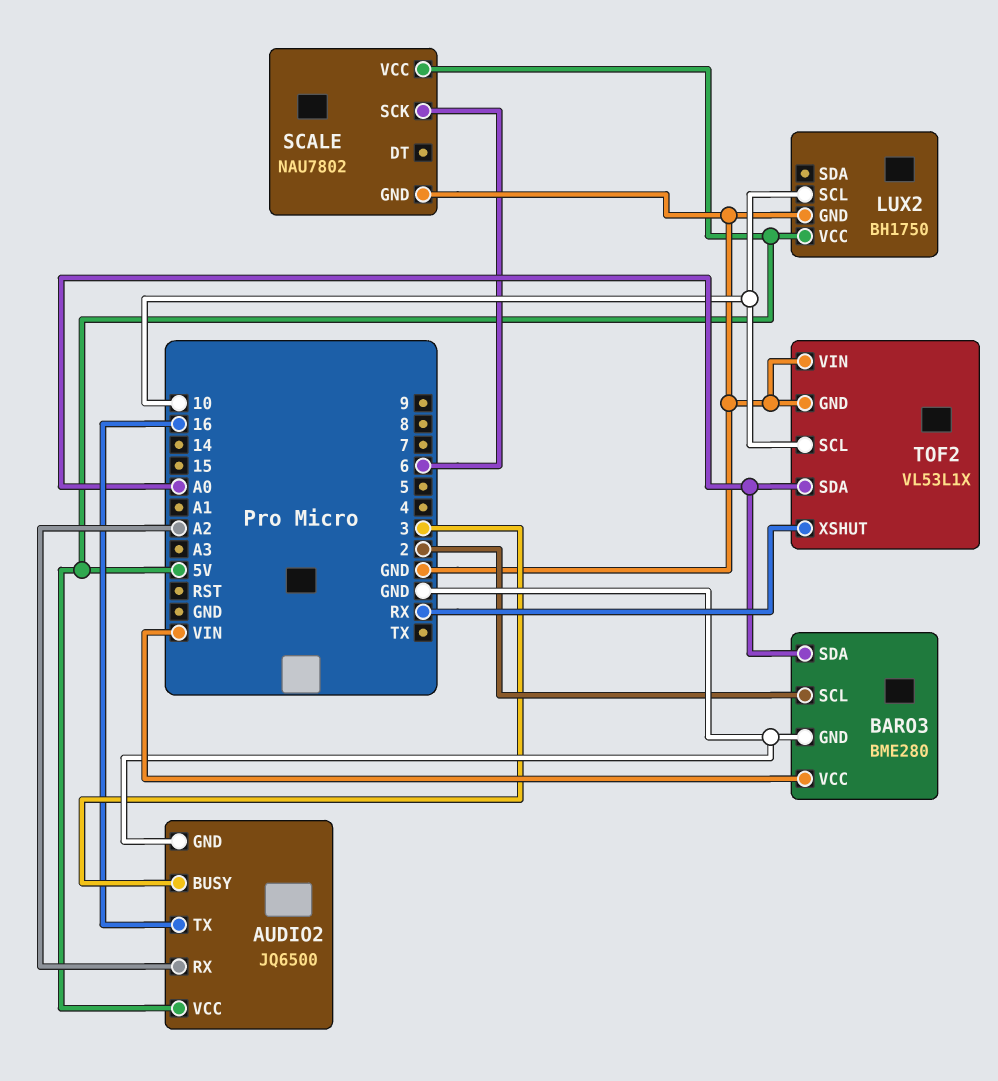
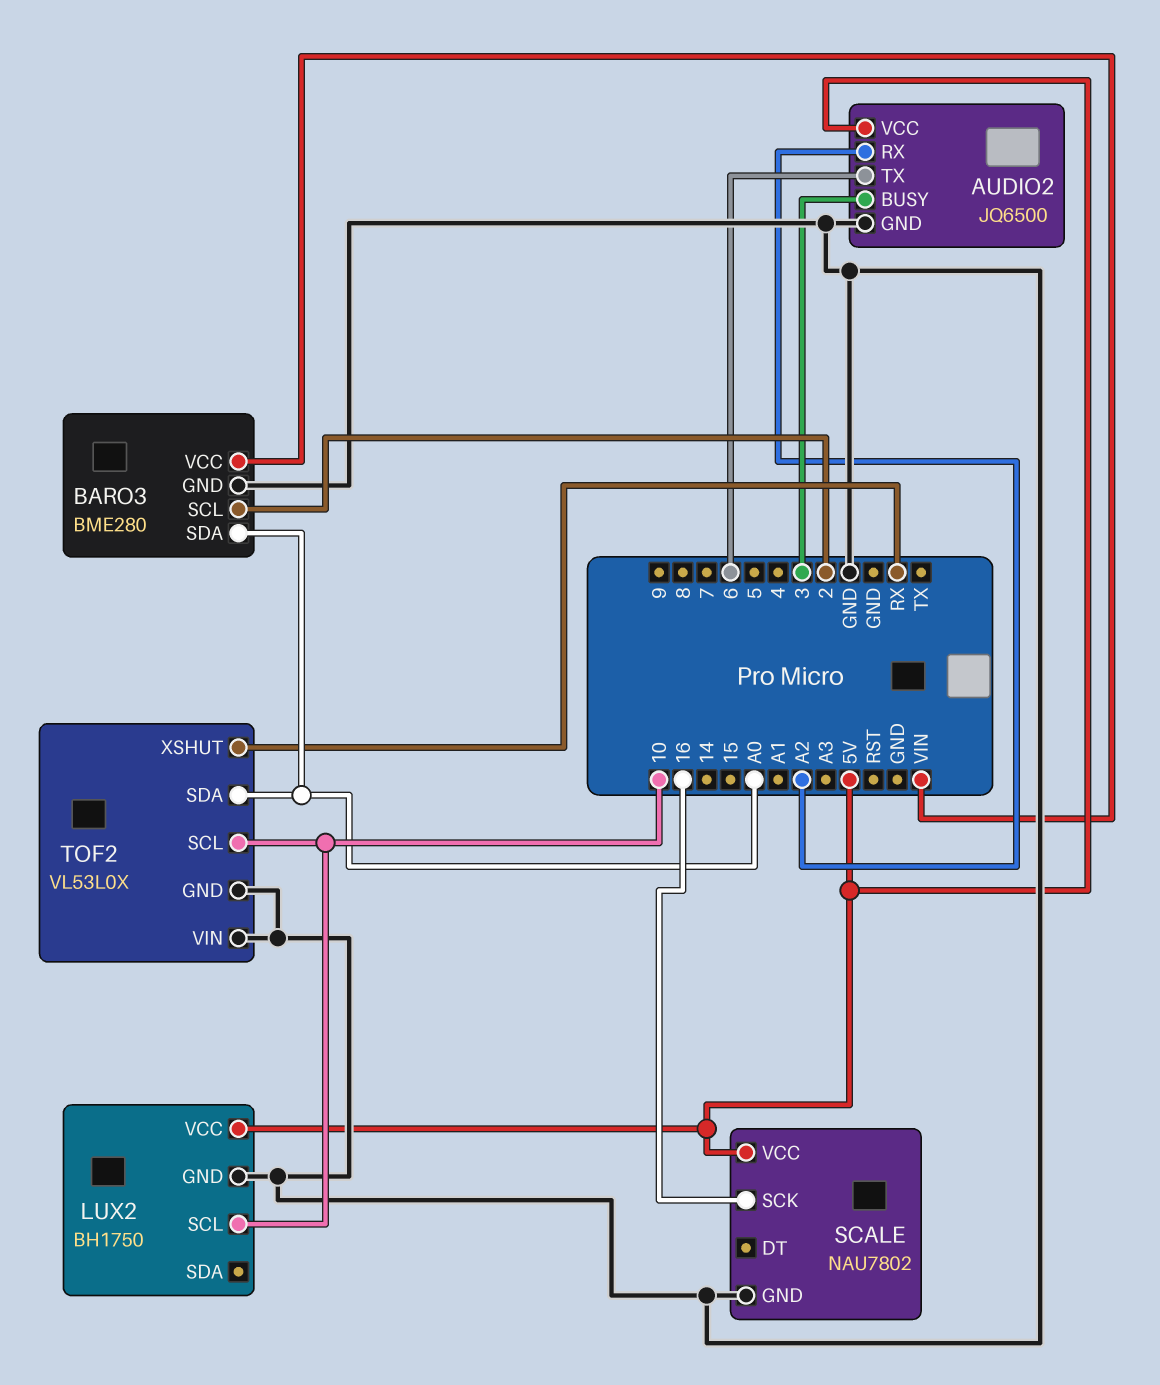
AUDIO2 pin TX: 16 -> 6
SCALE pin SCK: 6 -> 16
TOF2: VL53L1X -> VL53L0X

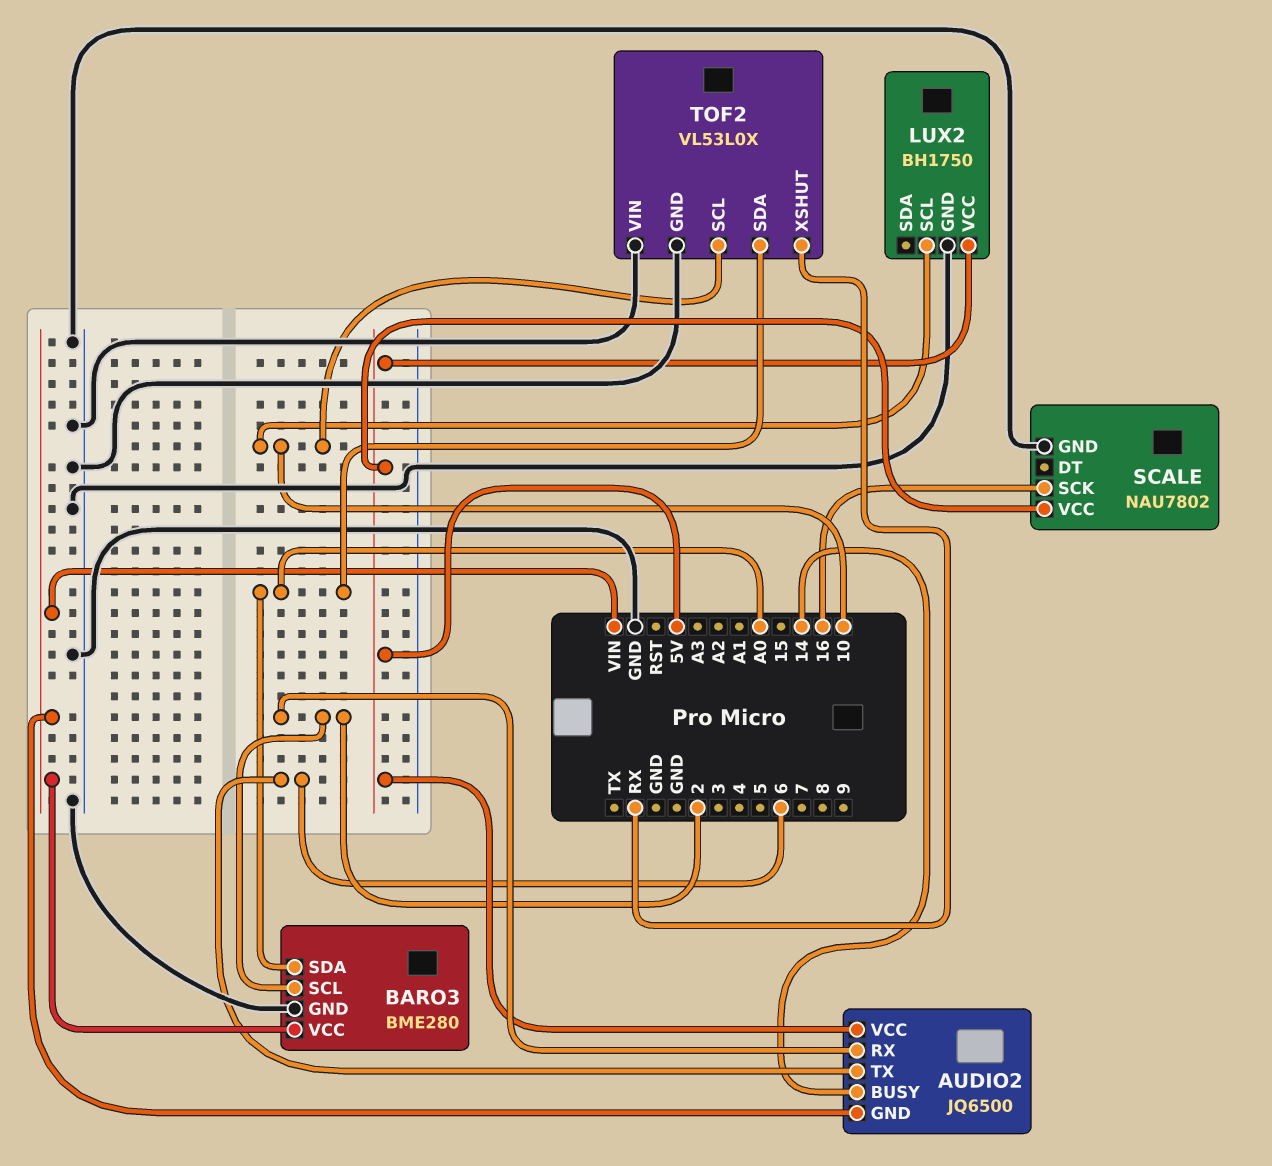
AUDIO2 pin BUSY: 3 -> 14
AUDIO2 pin GND: GND -> VIN
AUDIO2 pin RX: A2 -> 2

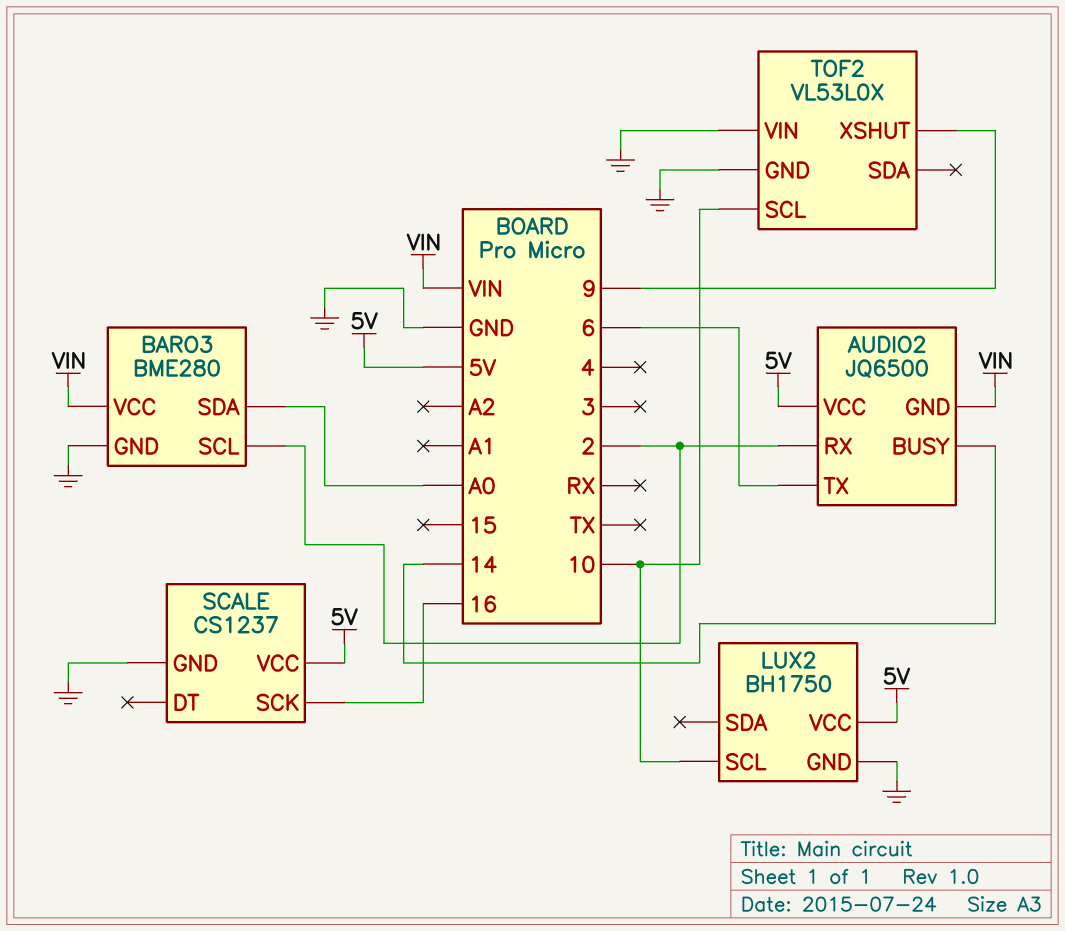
SCALE: NAU7802 -> CS1237
TOF2 pin SDA: A0 -> none
TOF2 pin XSHUT: RX -> 9

